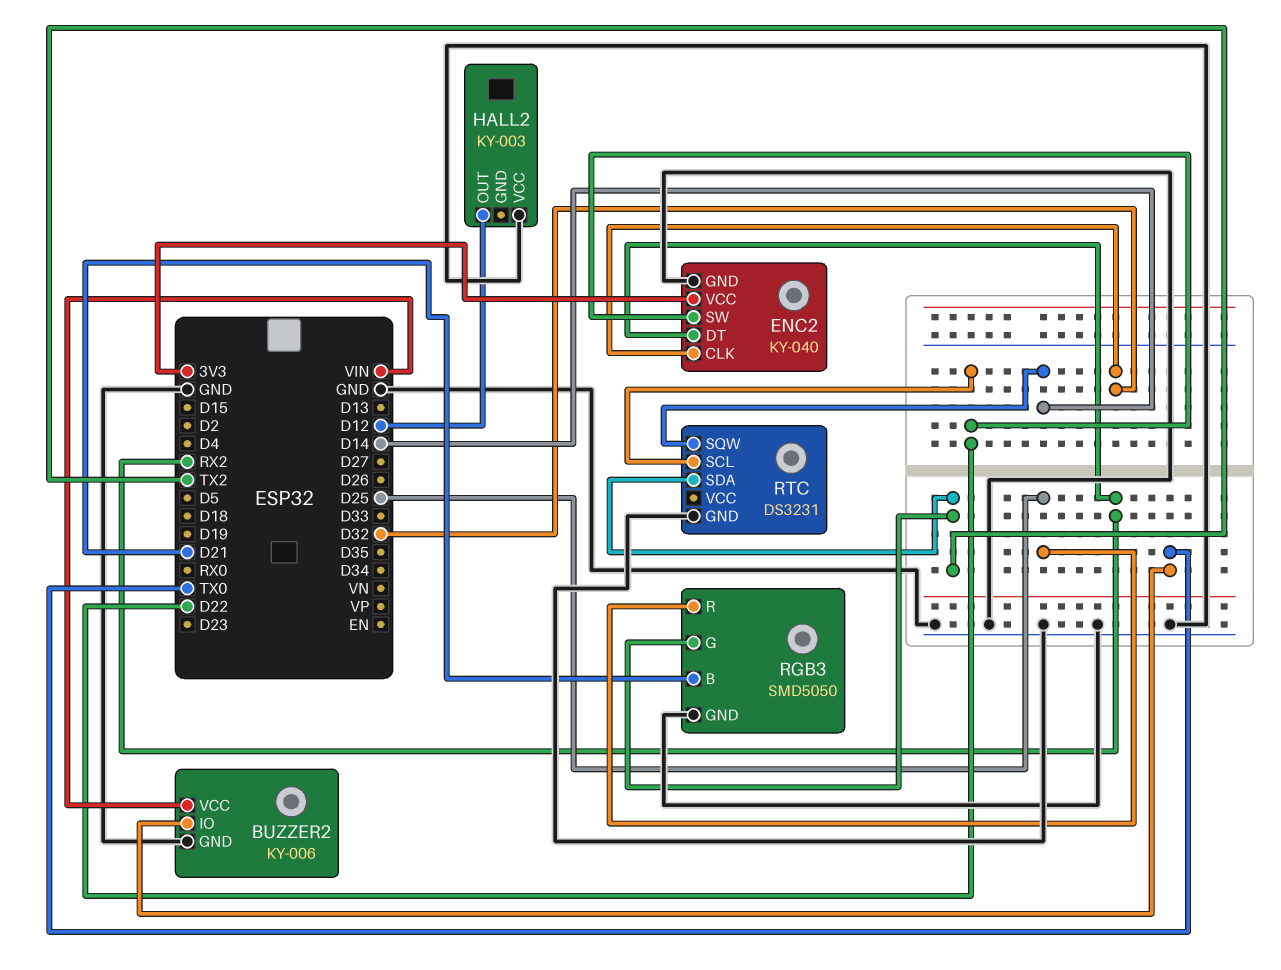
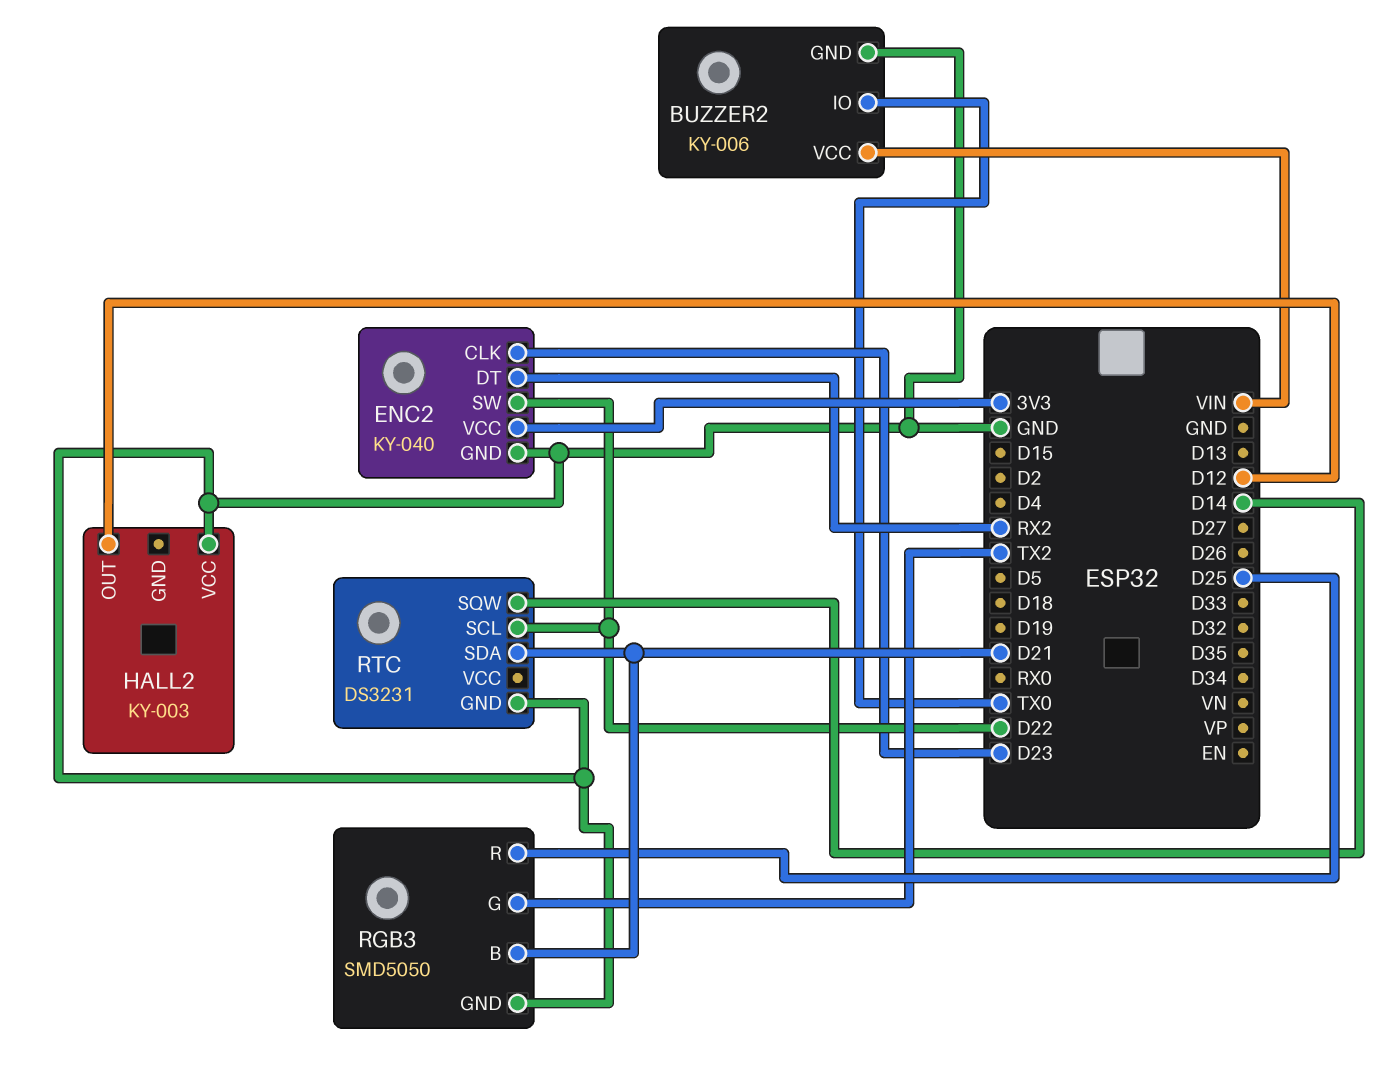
ENC2 pin CLK: D32 -> D23
RTC pin SDA: TX2 -> D21

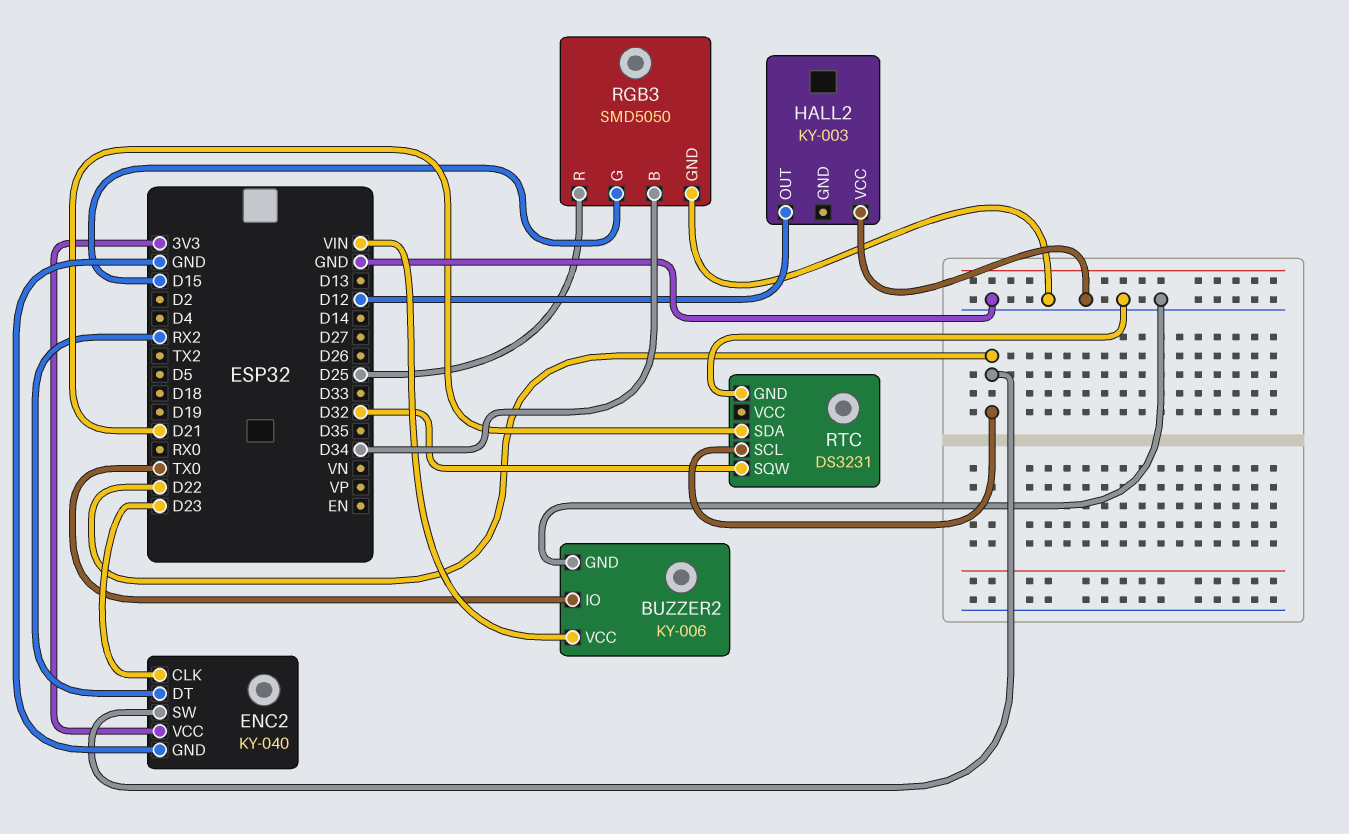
RGB3 pin B: D21 -> D34
RGB3 pin G: TX2 -> D15
RTC pin SQW: D14 -> D32

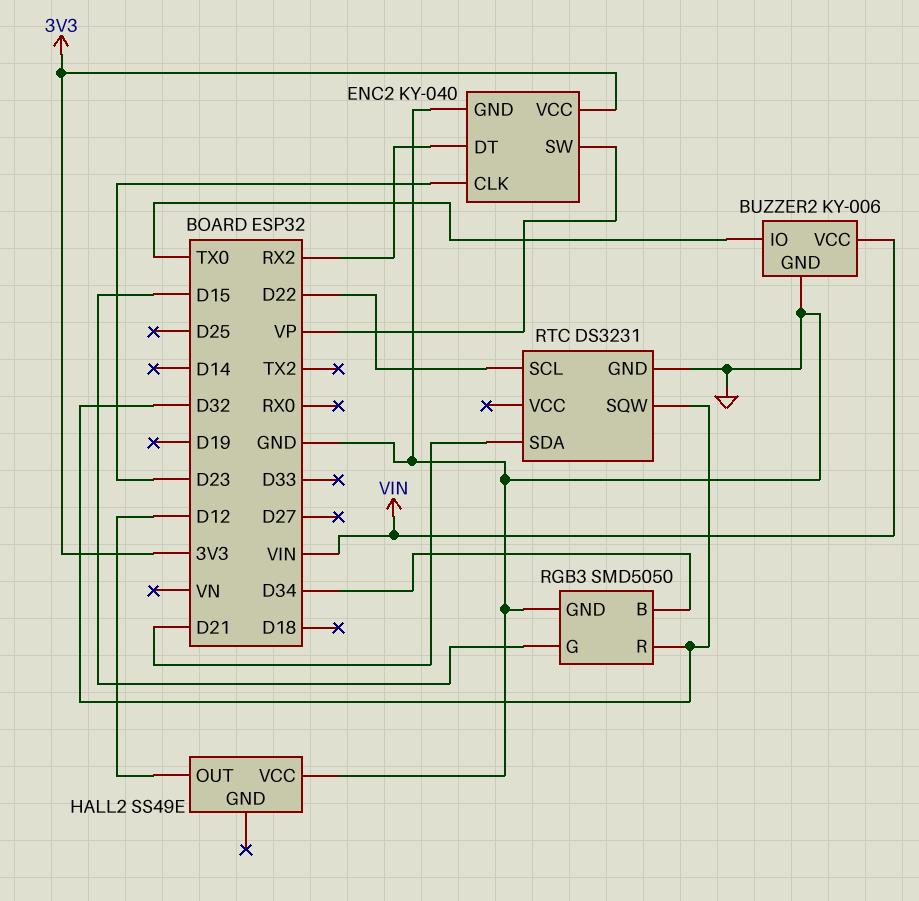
ENC2 pin SW: D22 -> VP
HALL2: KY-003 -> SS49E
RGB3 pin R: D25 -> D32

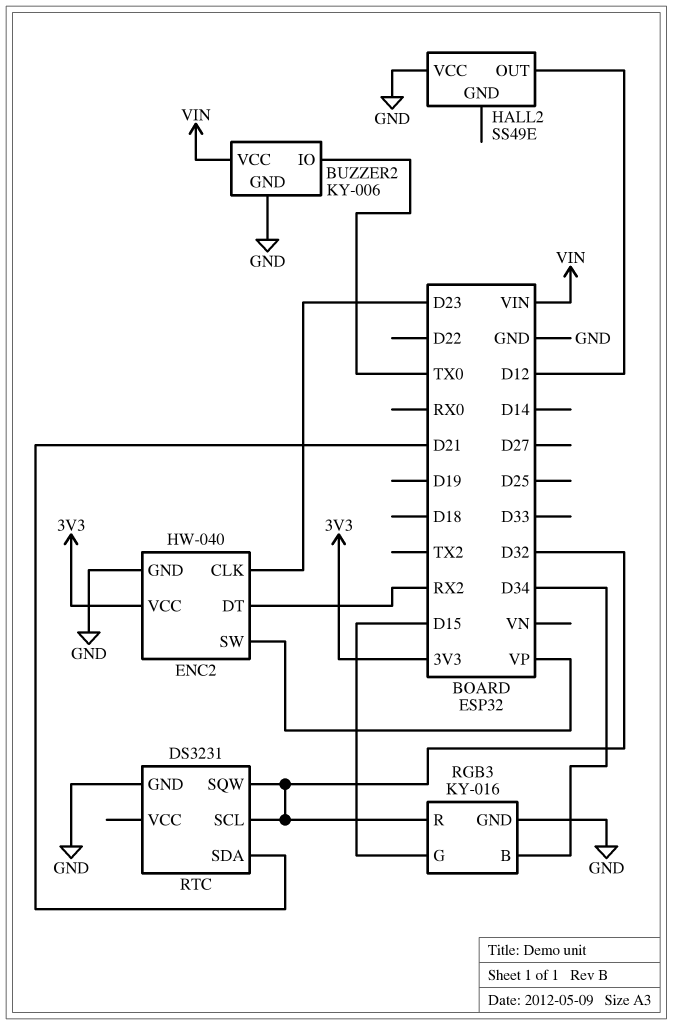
ENC2: KY-040 -> HW-040
RGB3: SMD5050 -> KY-016
RTC pin SCL: D22 -> D32

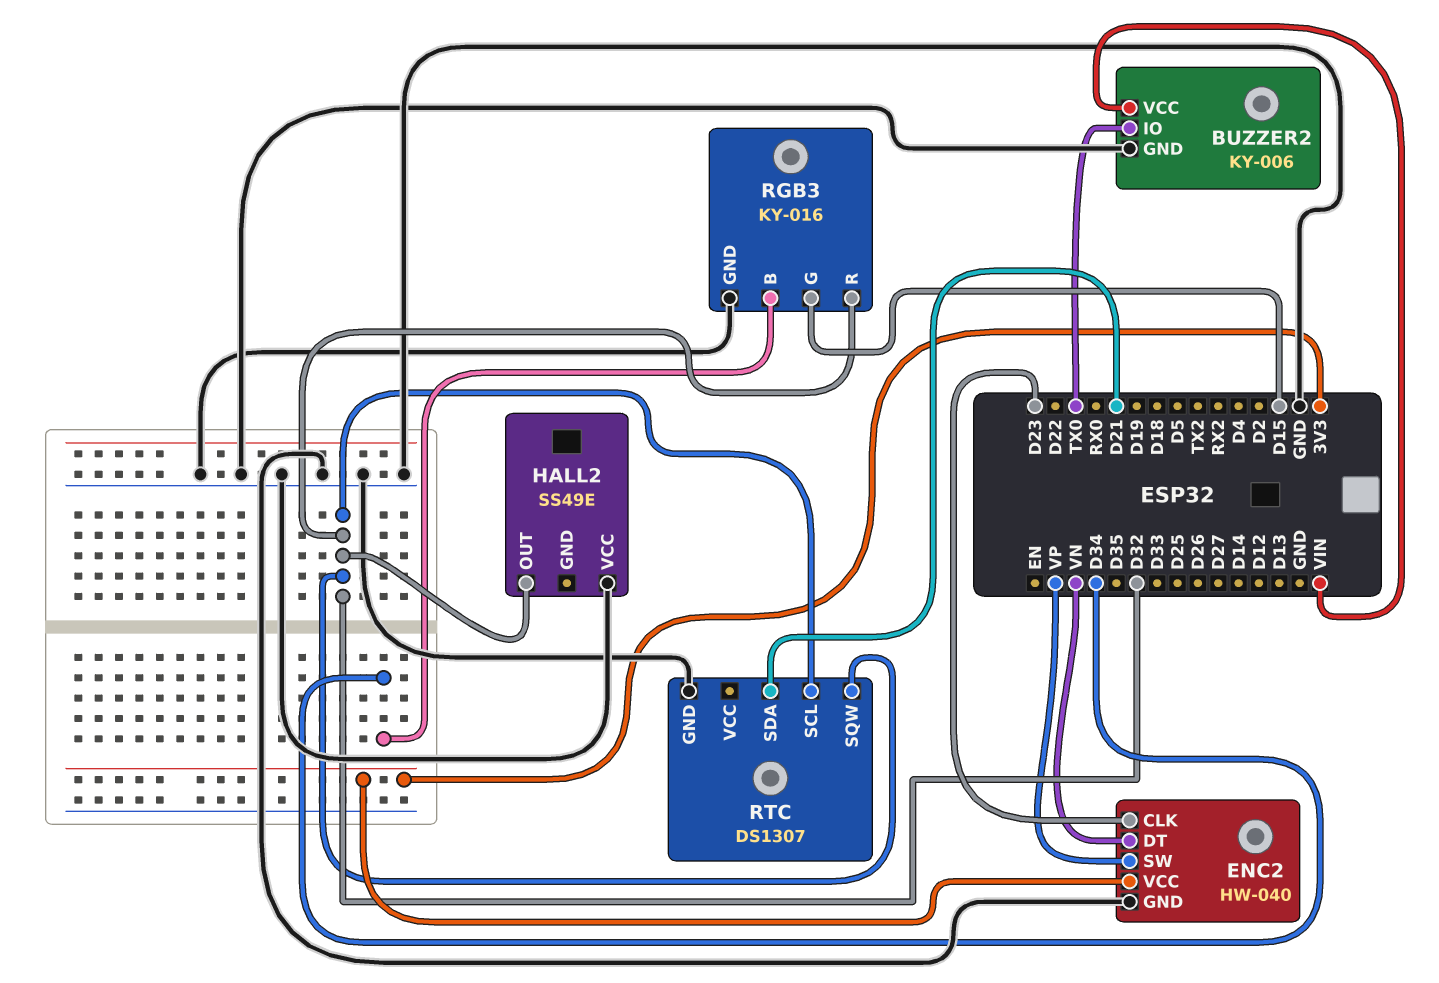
ENC2 pin DT: RX2 -> VN
HALL2 pin OUT: D12 -> D32
RTC: DS3231 -> DS1307

